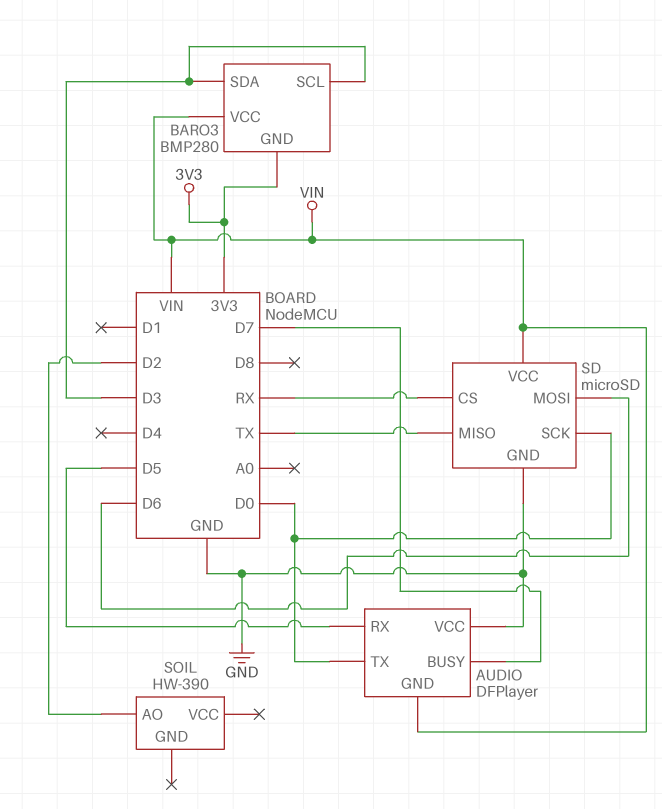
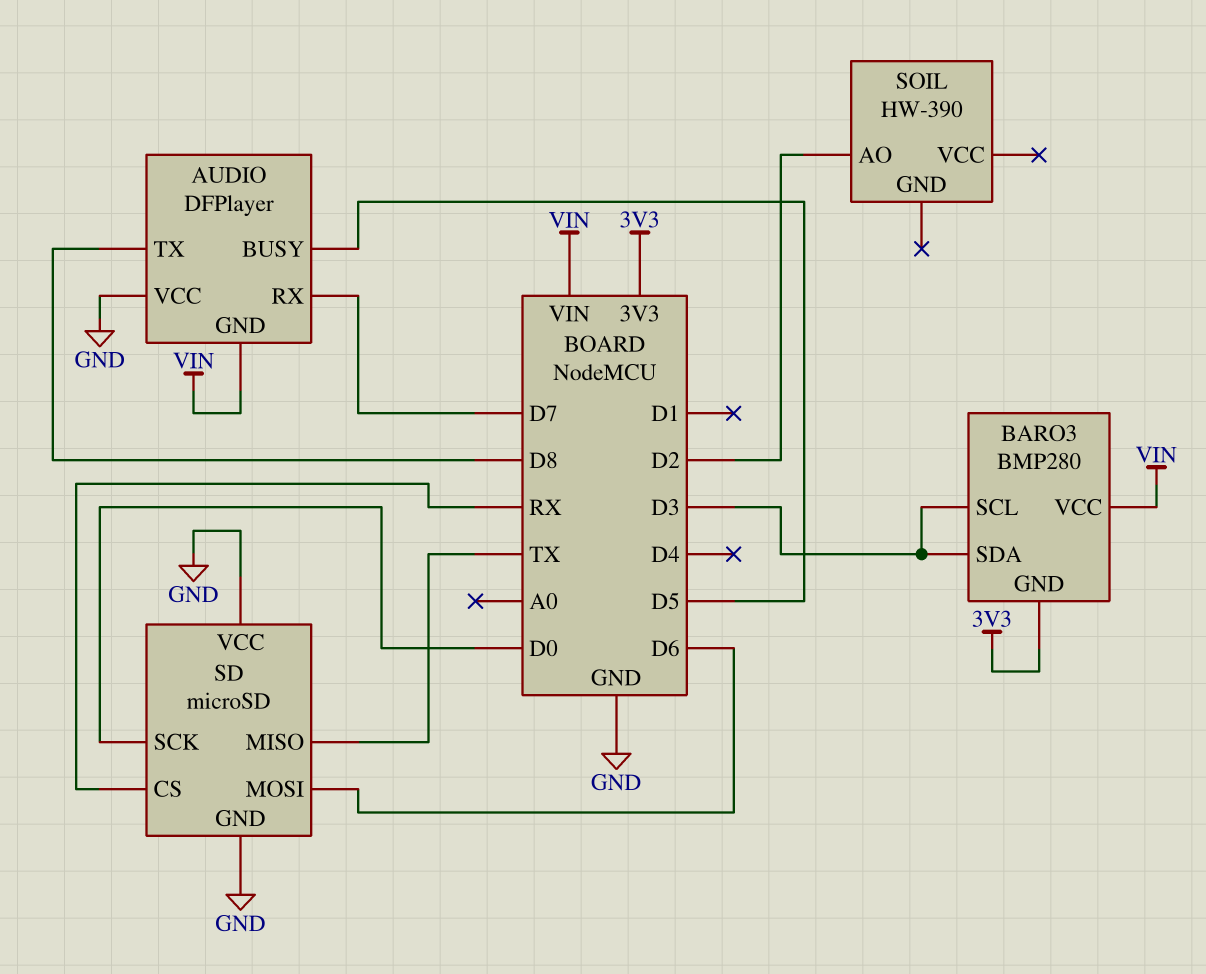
AUDIO pin BUSY: D7 -> D5
AUDIO pin RX: D5 -> D7
AUDIO pin TX: D0 -> D8
SD pin VCC: VIN -> GND

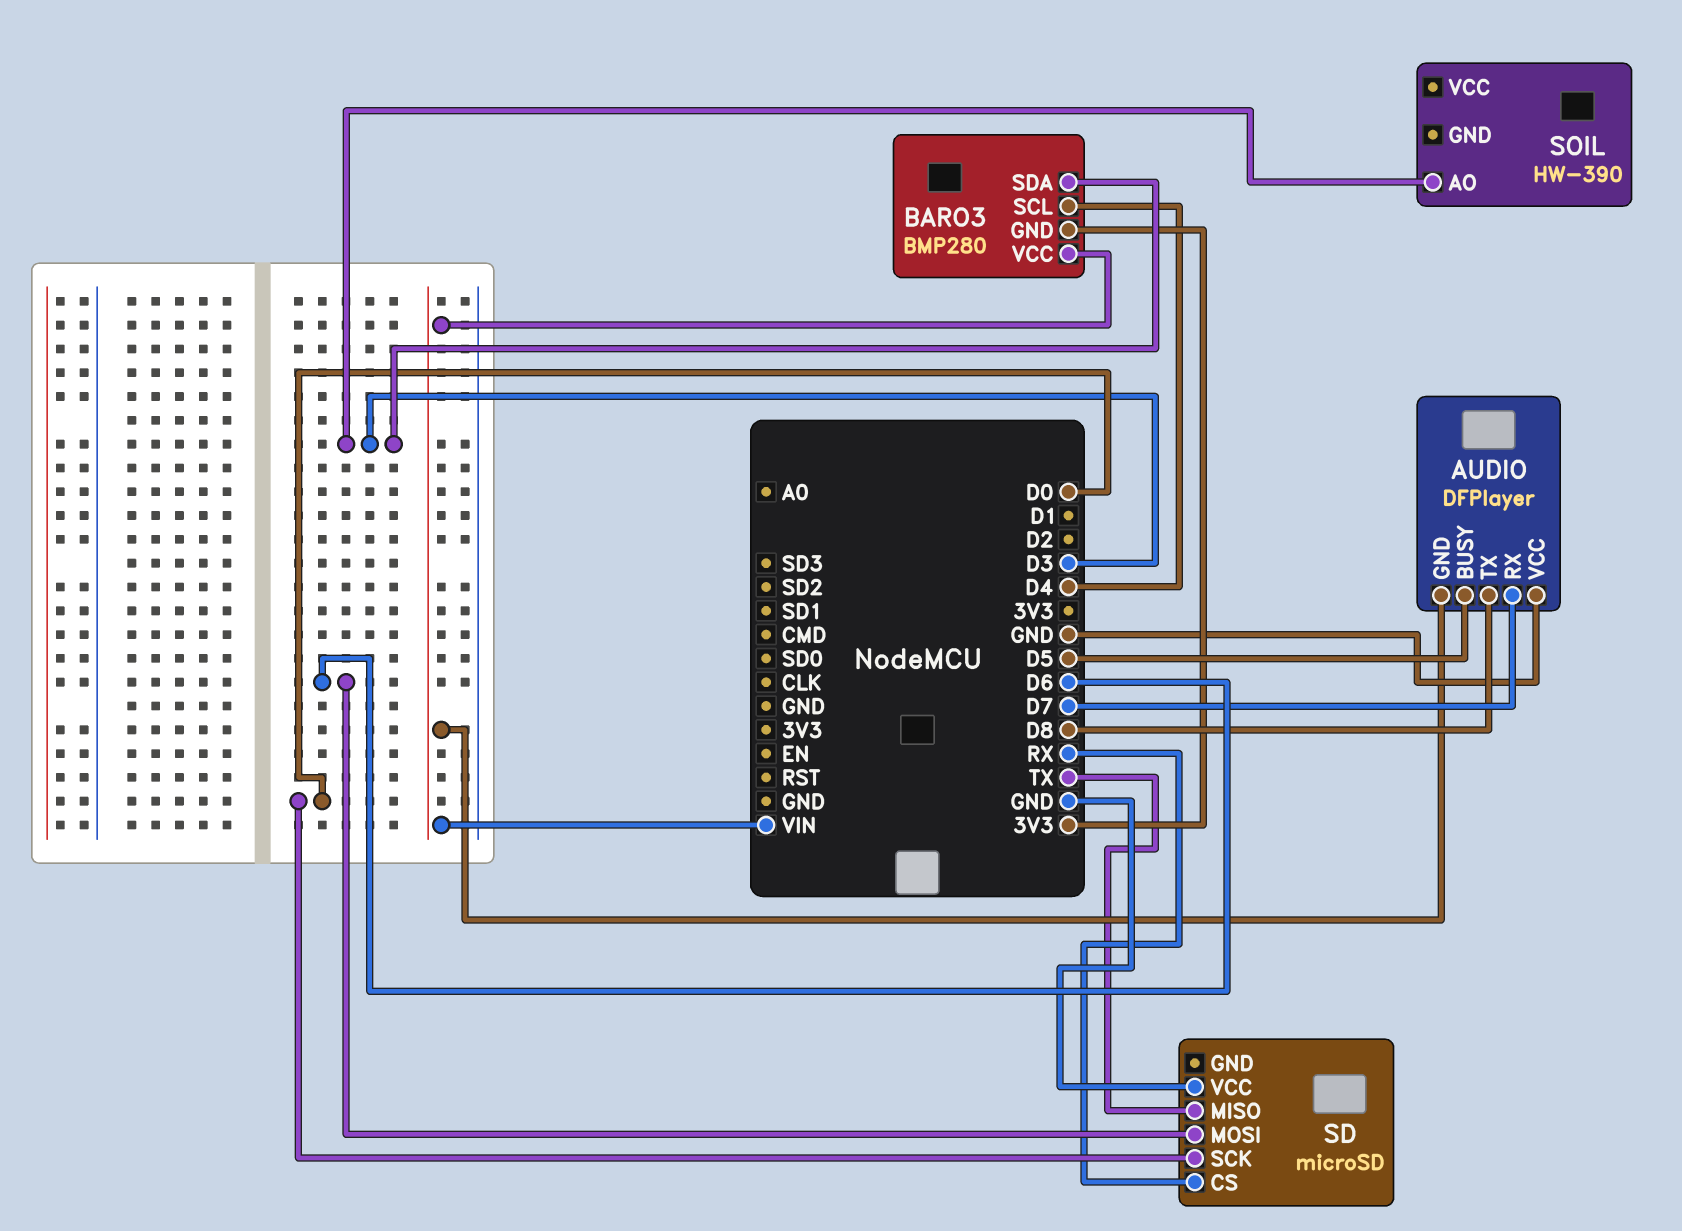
BARO3 pin SCL: D3 -> D4
SD pin GND: GND -> none
SOIL pin AO: D2 -> D3

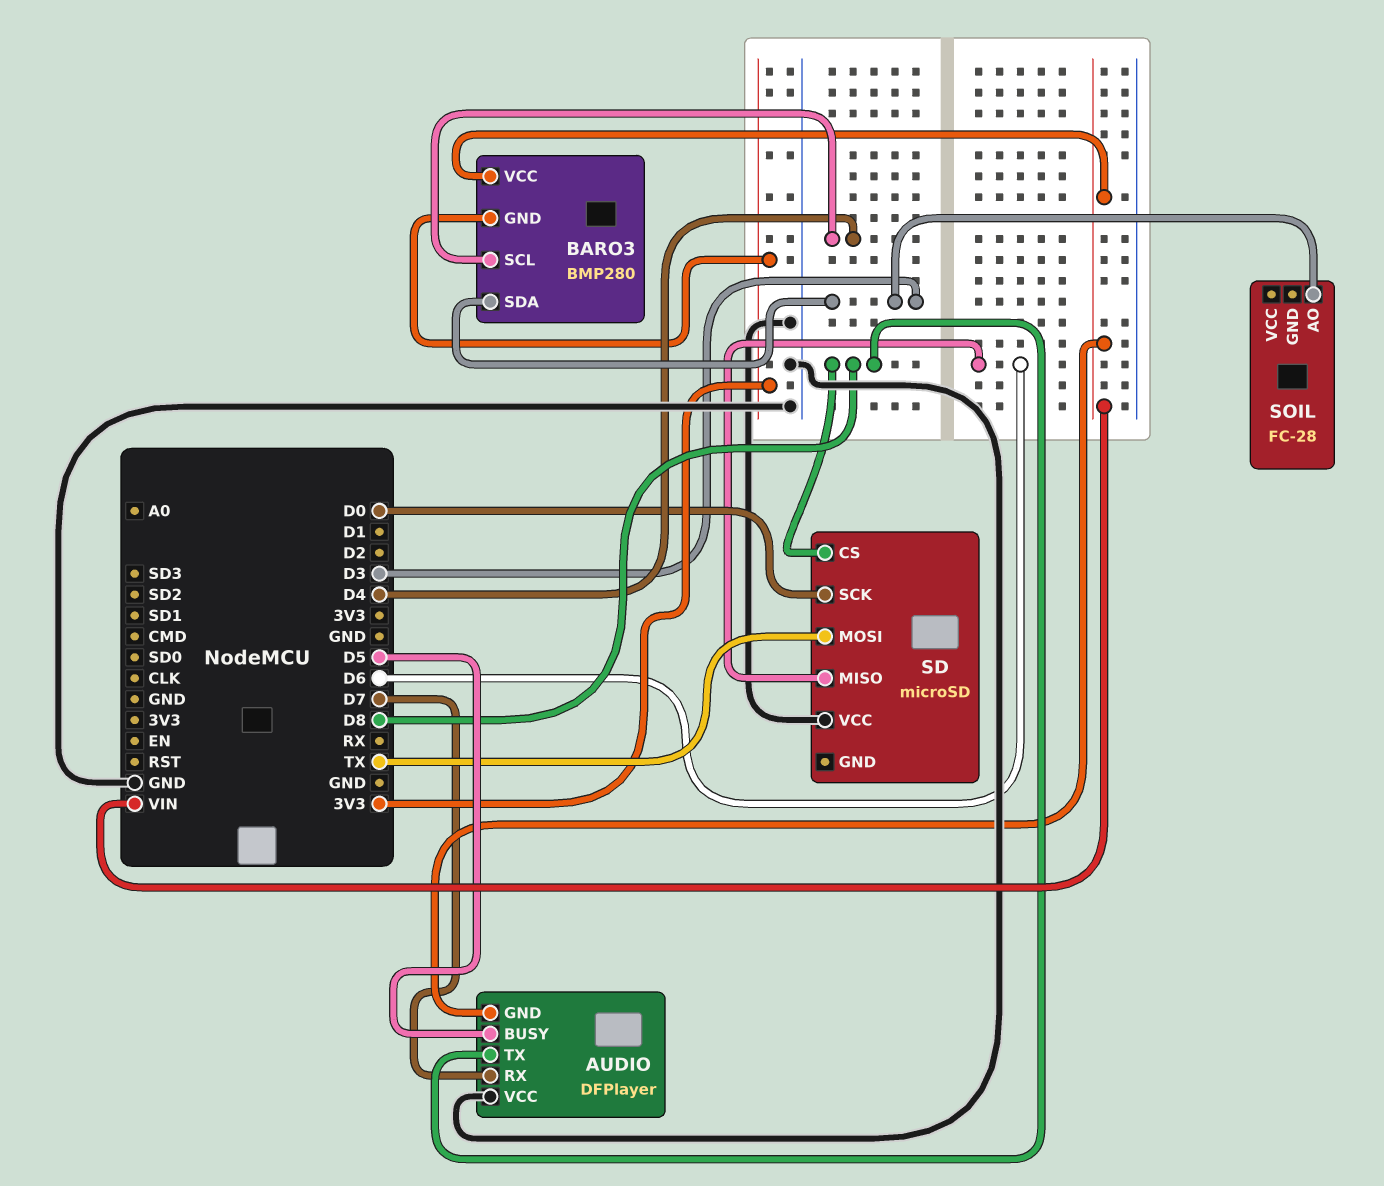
SD pin CS: RX -> D8
SD pin MISO: TX -> D6
SD pin MOSI: D6 -> TX
SOIL: HW-390 -> FC-28

